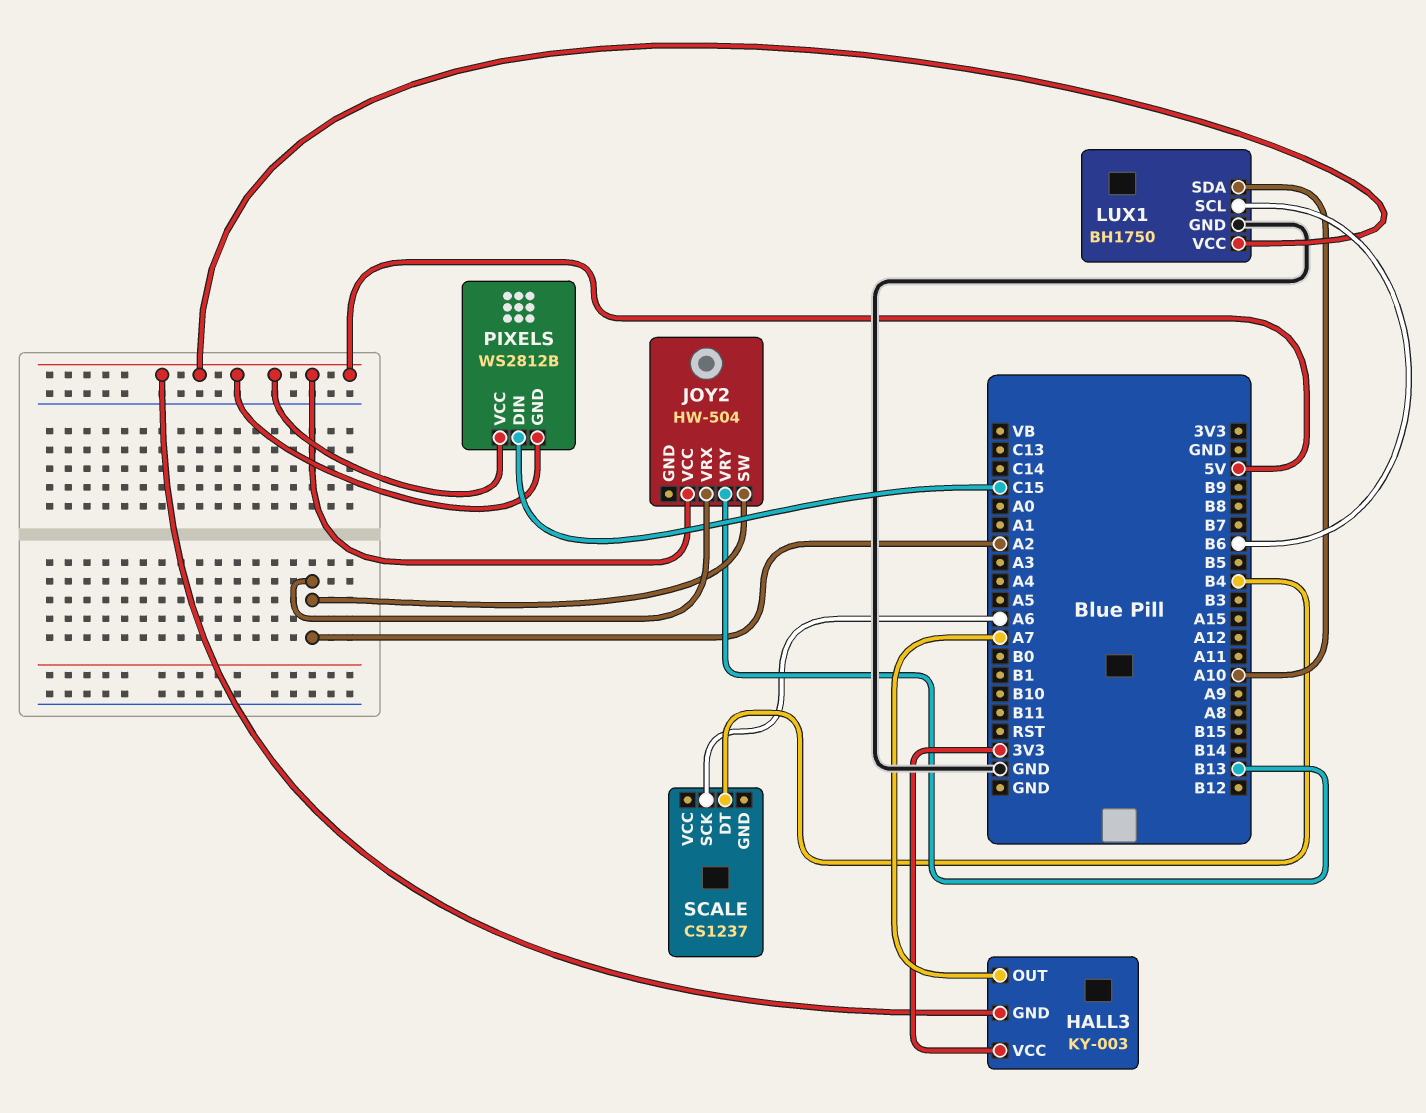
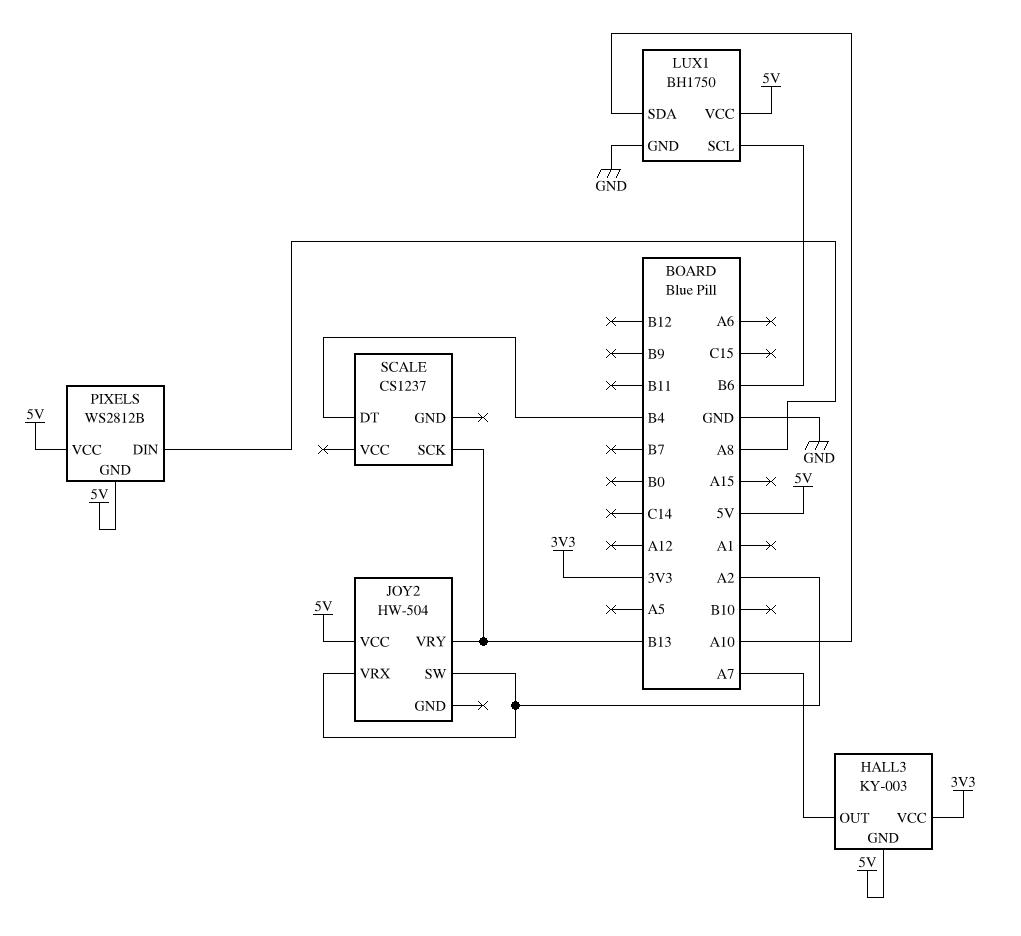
PIXELS pin DIN: C15 -> A8
SCALE pin SCK: A6 -> B13

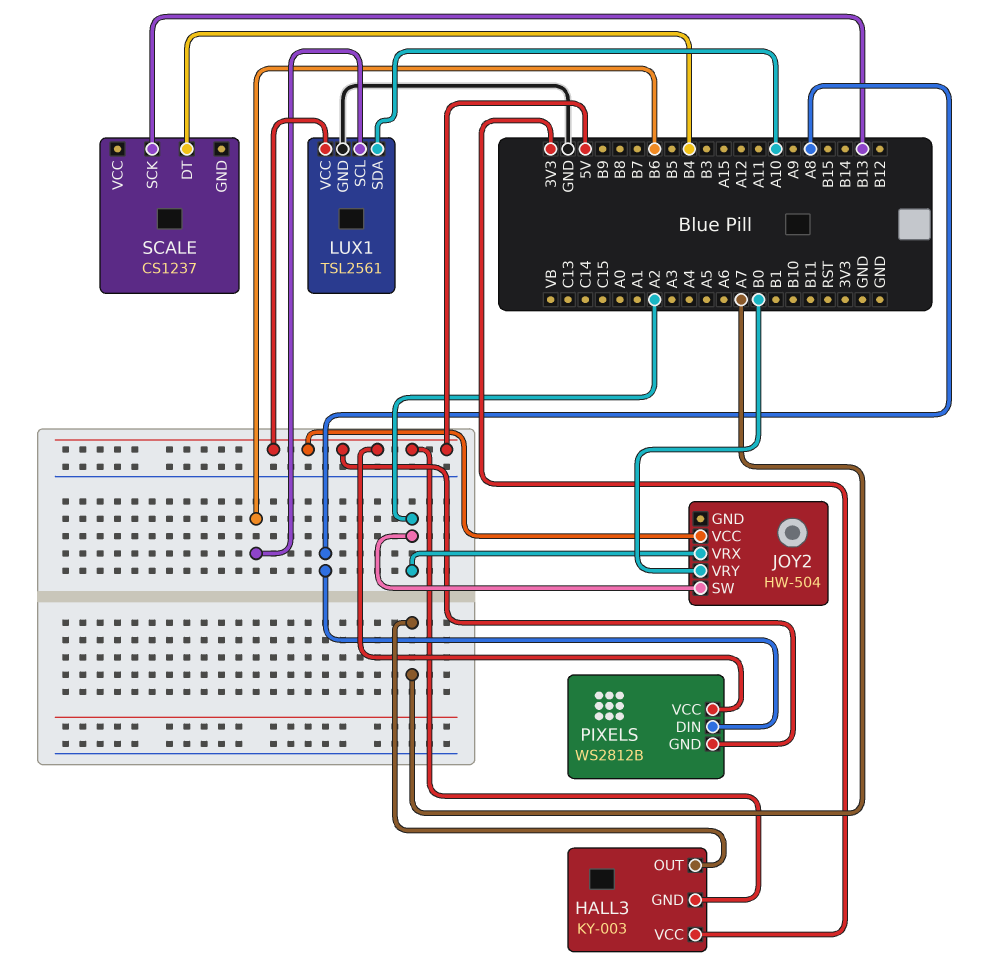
JOY2 pin VRY: B13 -> B0
LUX1: BH1750 -> TSL2561

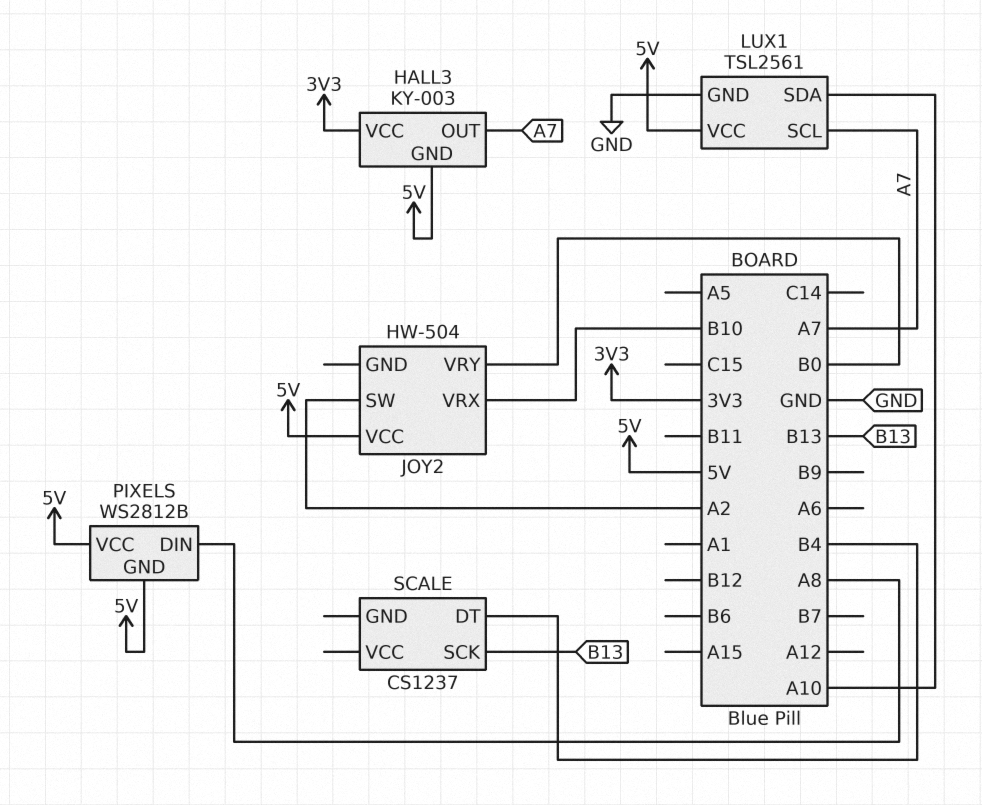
JOY2 pin VRX: A2 -> B10
LUX1 pin SCL: B6 -> A7

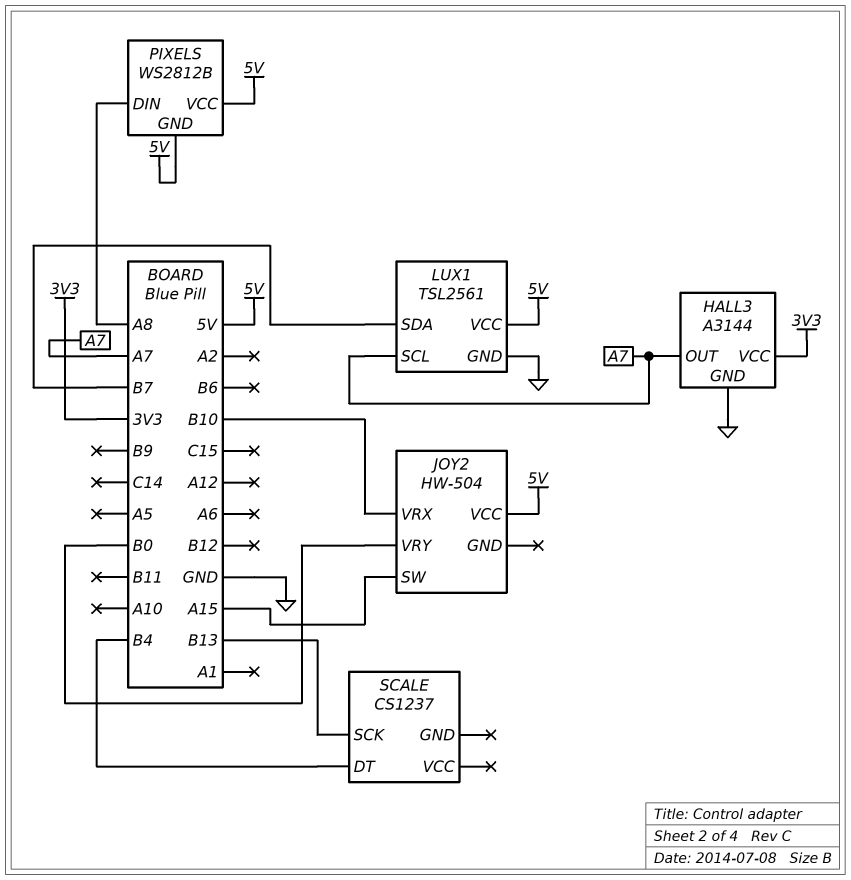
HALL3: KY-003 -> A3144
HALL3 pin GND: 5V -> GND
JOY2 pin SW: A2 -> A15
LUX1 pin SDA: A10 -> B7

